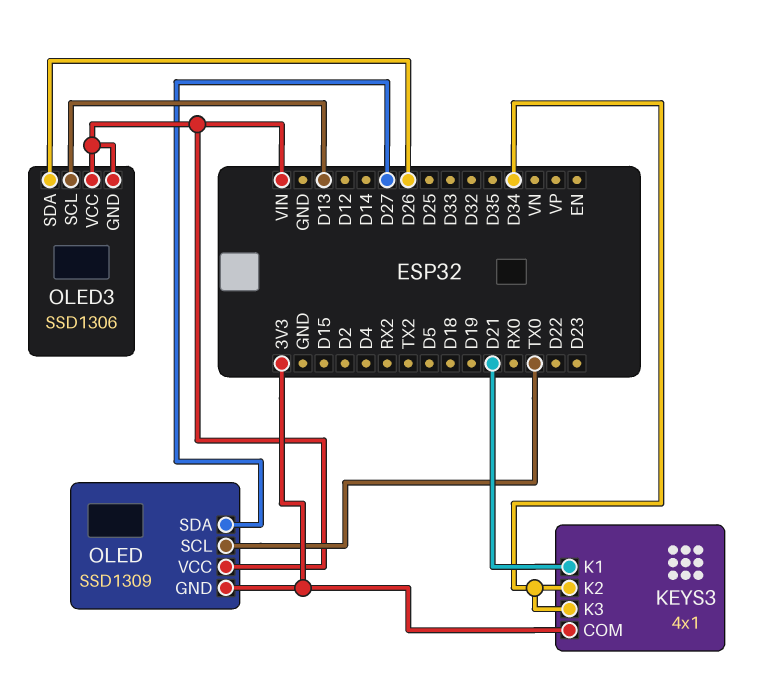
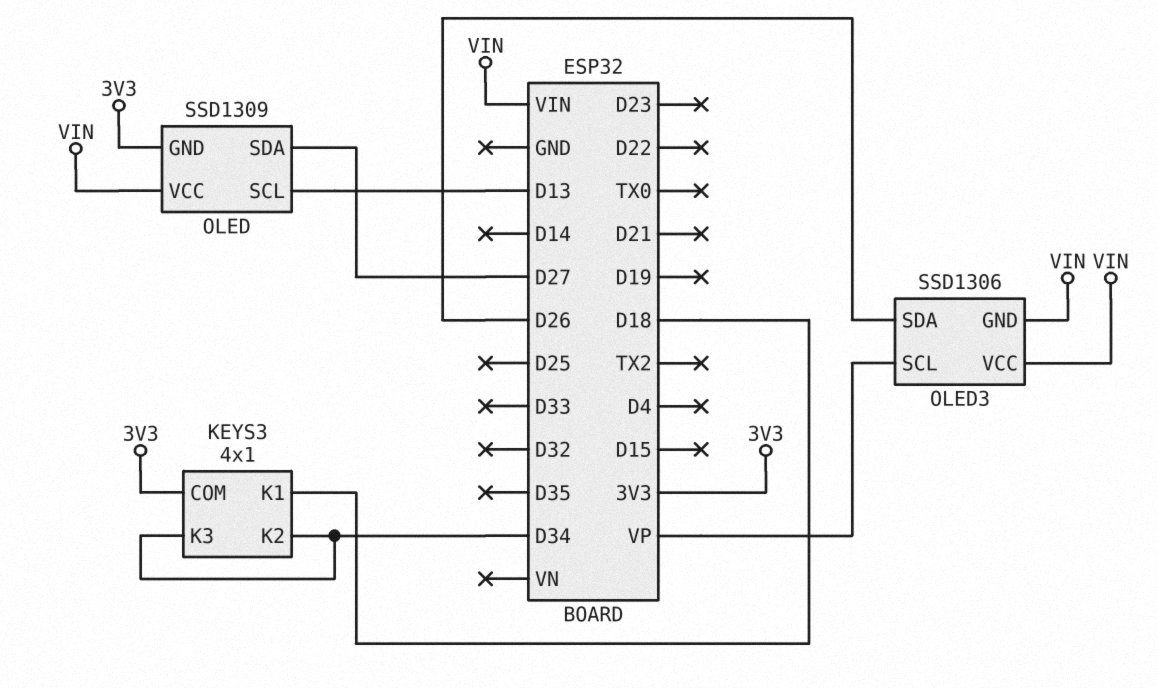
KEYS3 pin K1: D21 -> D18
OLED pin SCL: TX0 -> D13
OLED3 pin SCL: D13 -> VP

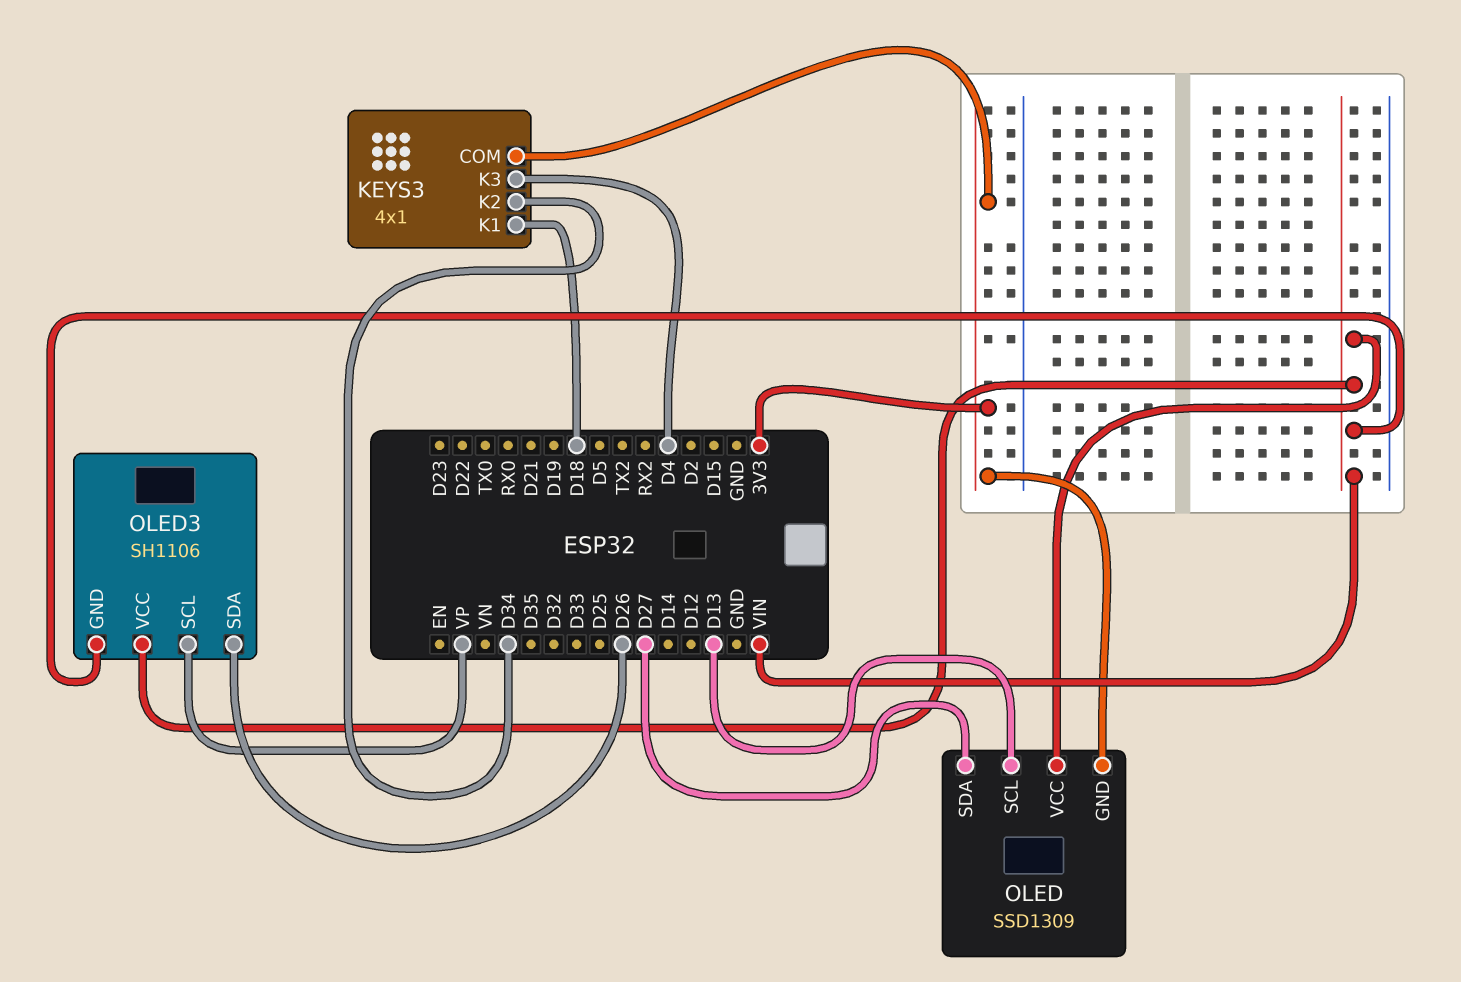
KEYS3 pin K3: D34 -> D4
OLED3: SSD1306 -> SH1106

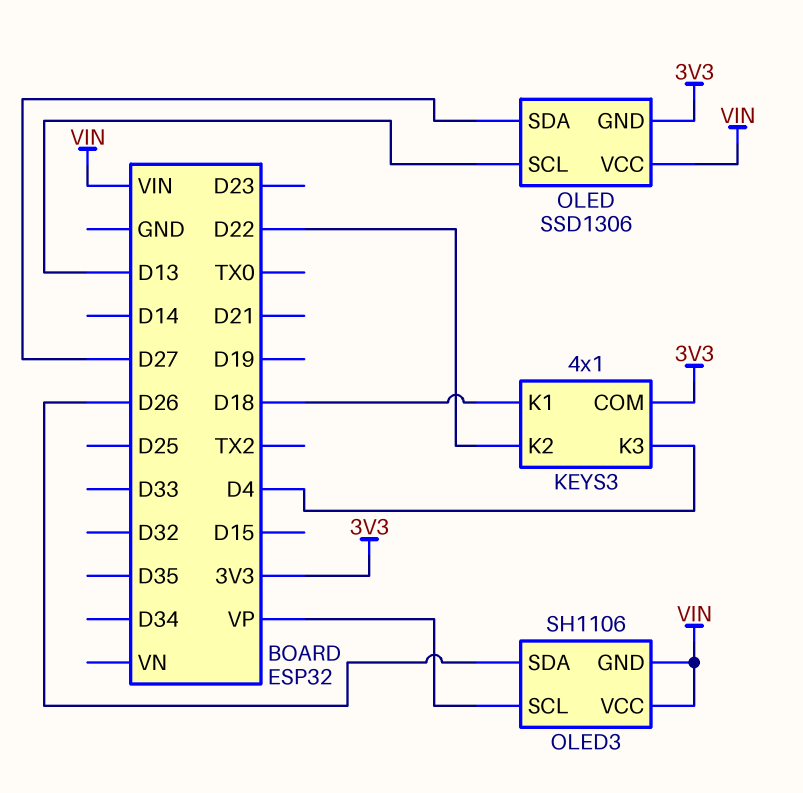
KEYS3 pin K2: D34 -> D22
OLED: SSD1309 -> SSD1306

